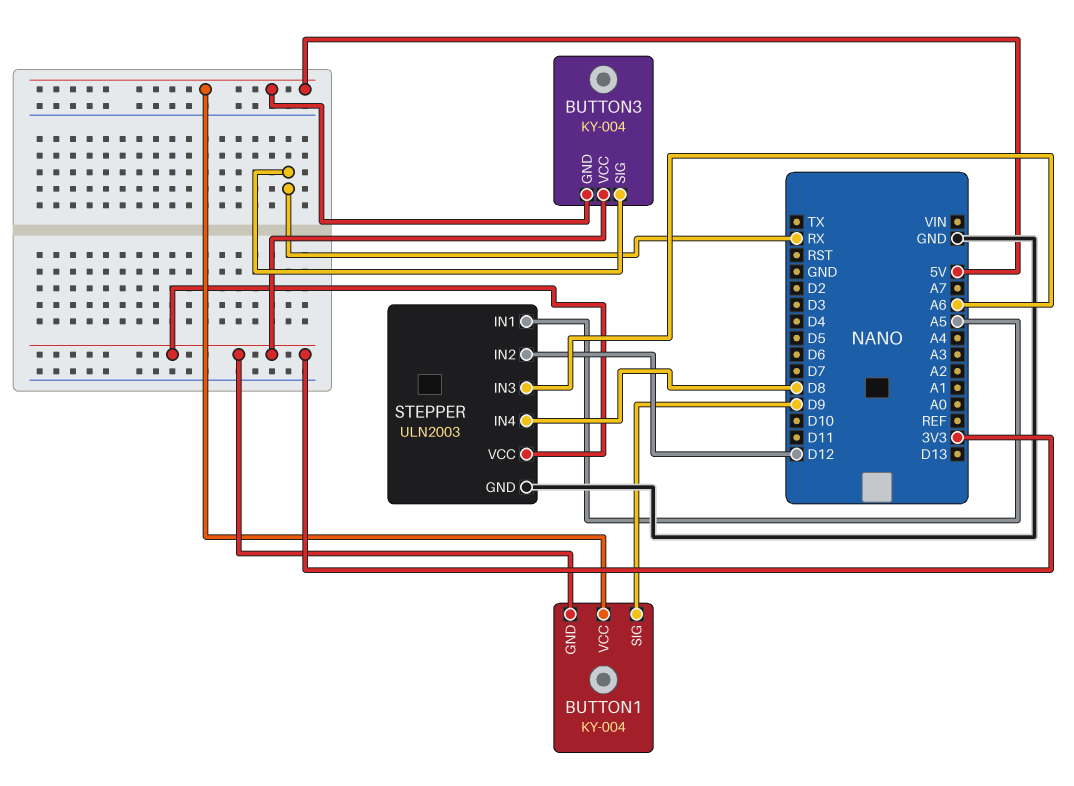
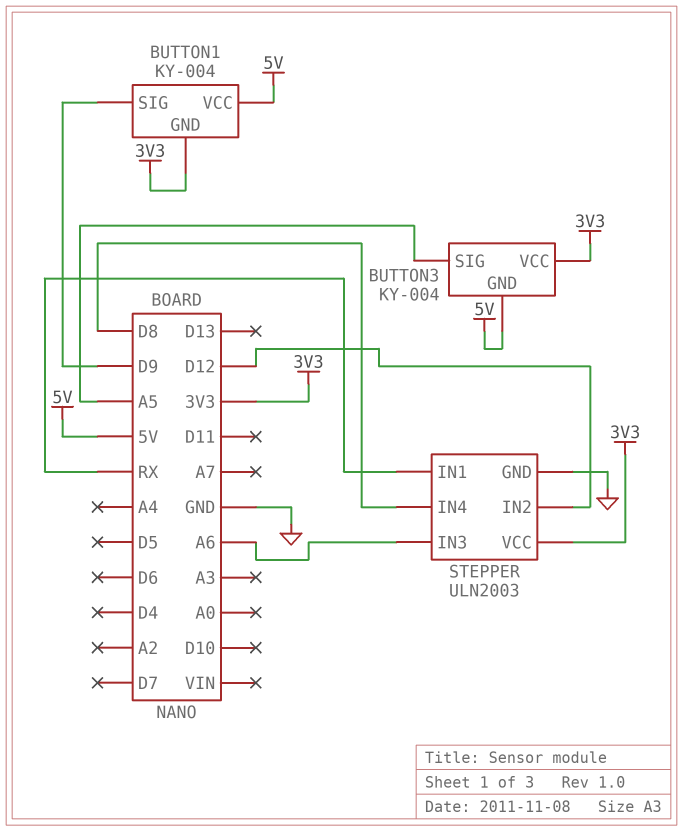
BUTTON3 pin SIG: RX -> A5
STEPPER pin IN1: A5 -> RX

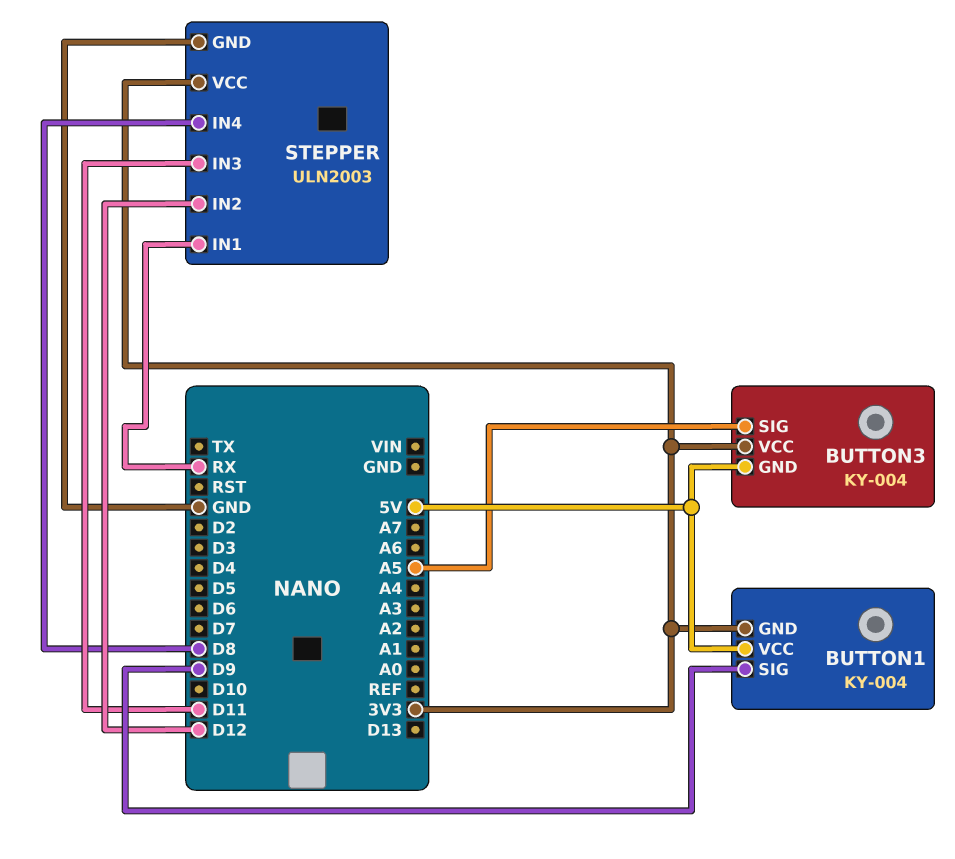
STEPPER pin IN3: A6 -> D11

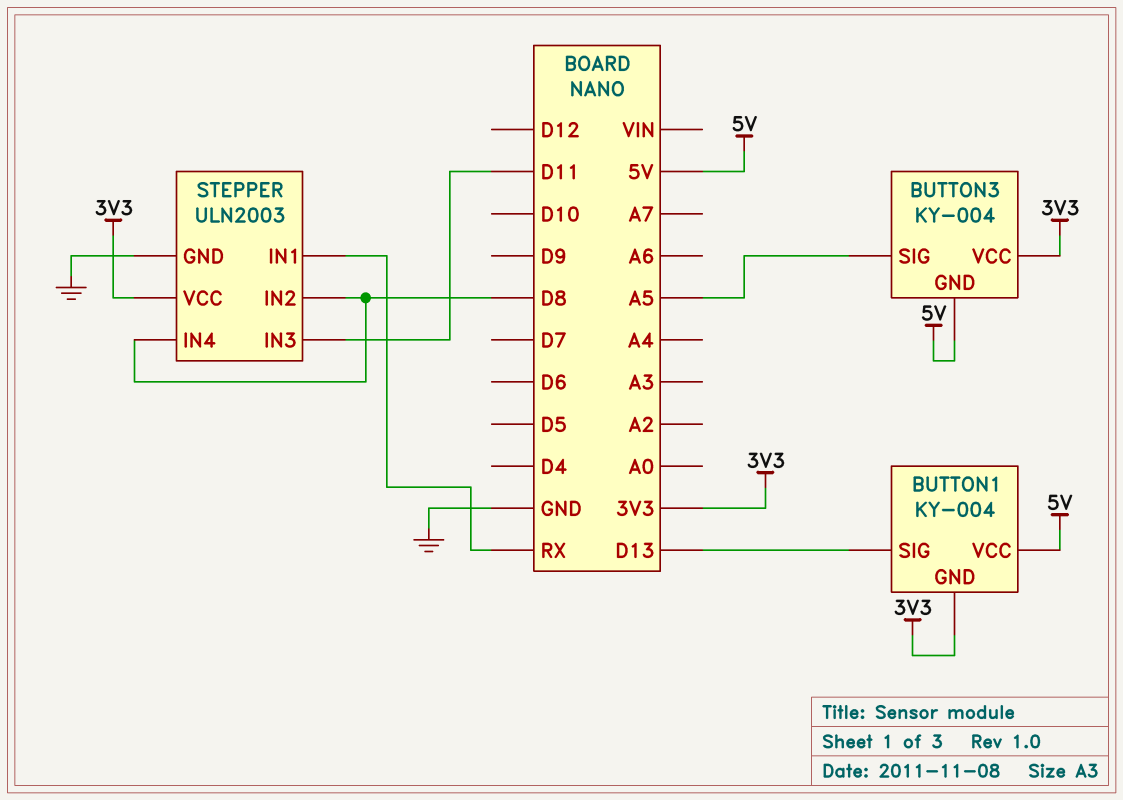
BUTTON1 pin SIG: D9 -> D13
STEPPER pin IN2: D12 -> D8

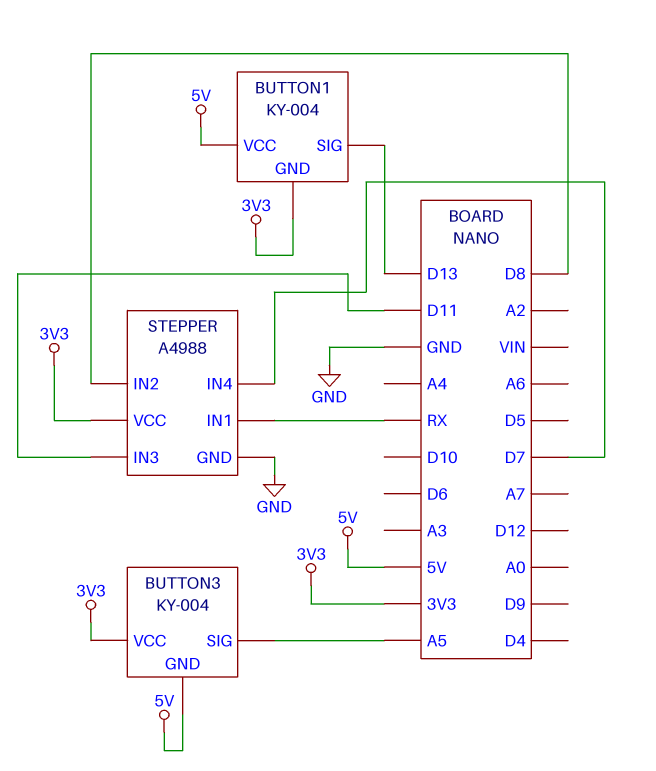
STEPPER: ULN2003 -> A4988
STEPPER pin IN4: D8 -> D7

